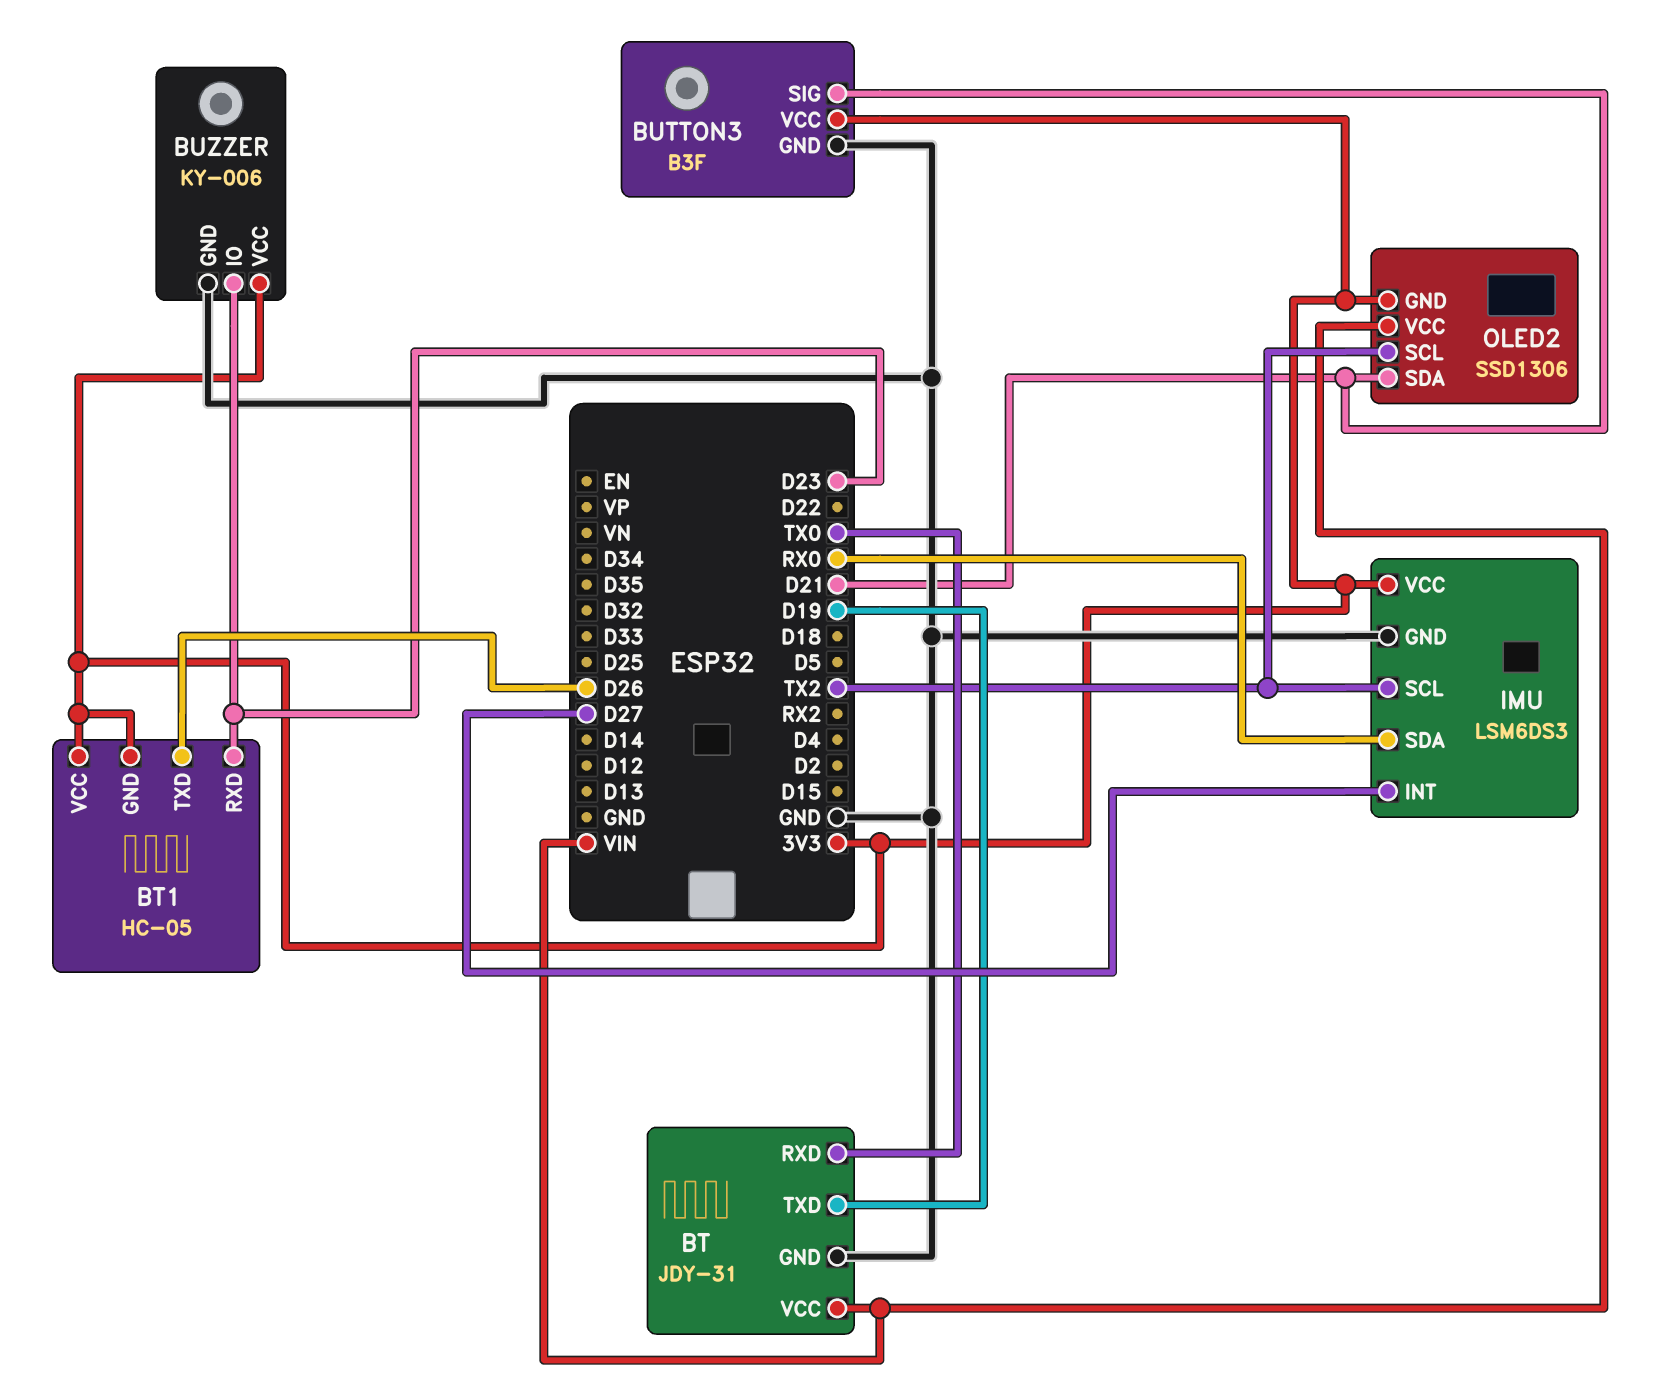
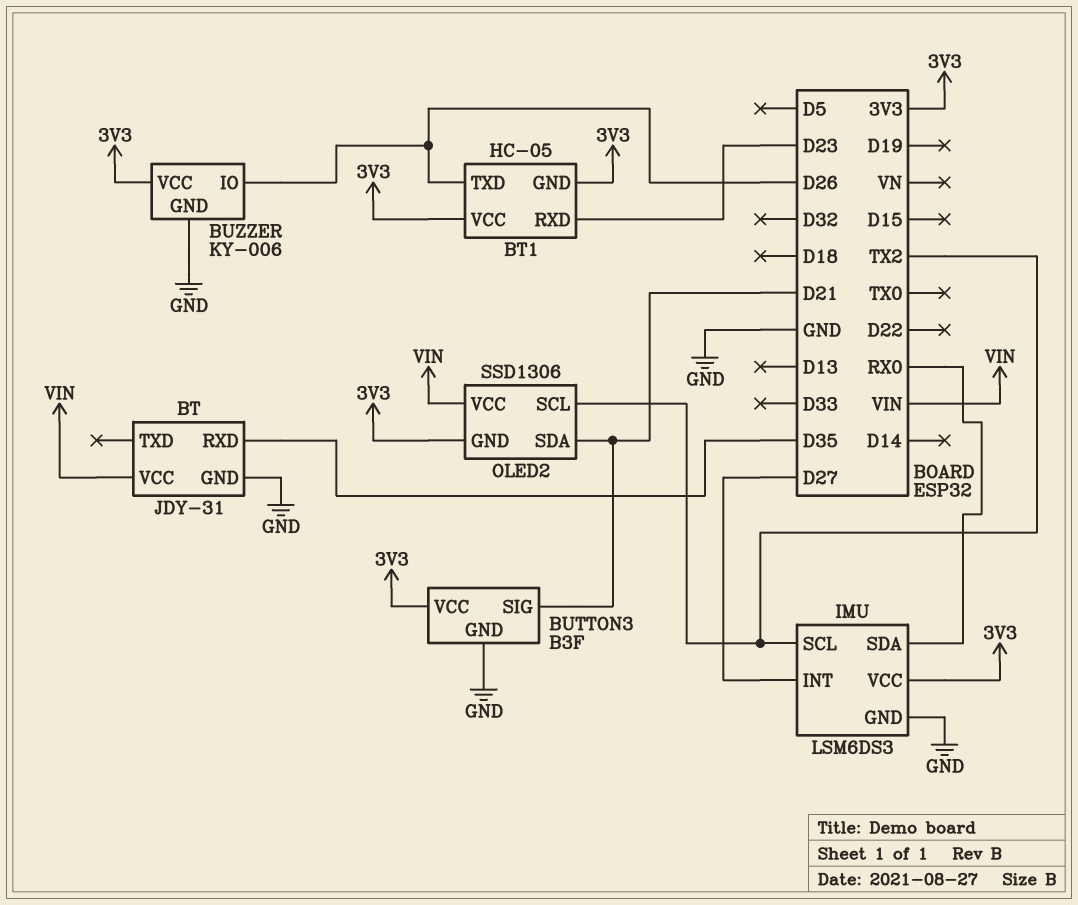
BT pin RXD: TX0 -> D35
BT pin TXD: D19 -> none
BUZZER pin IO: D23 -> D26

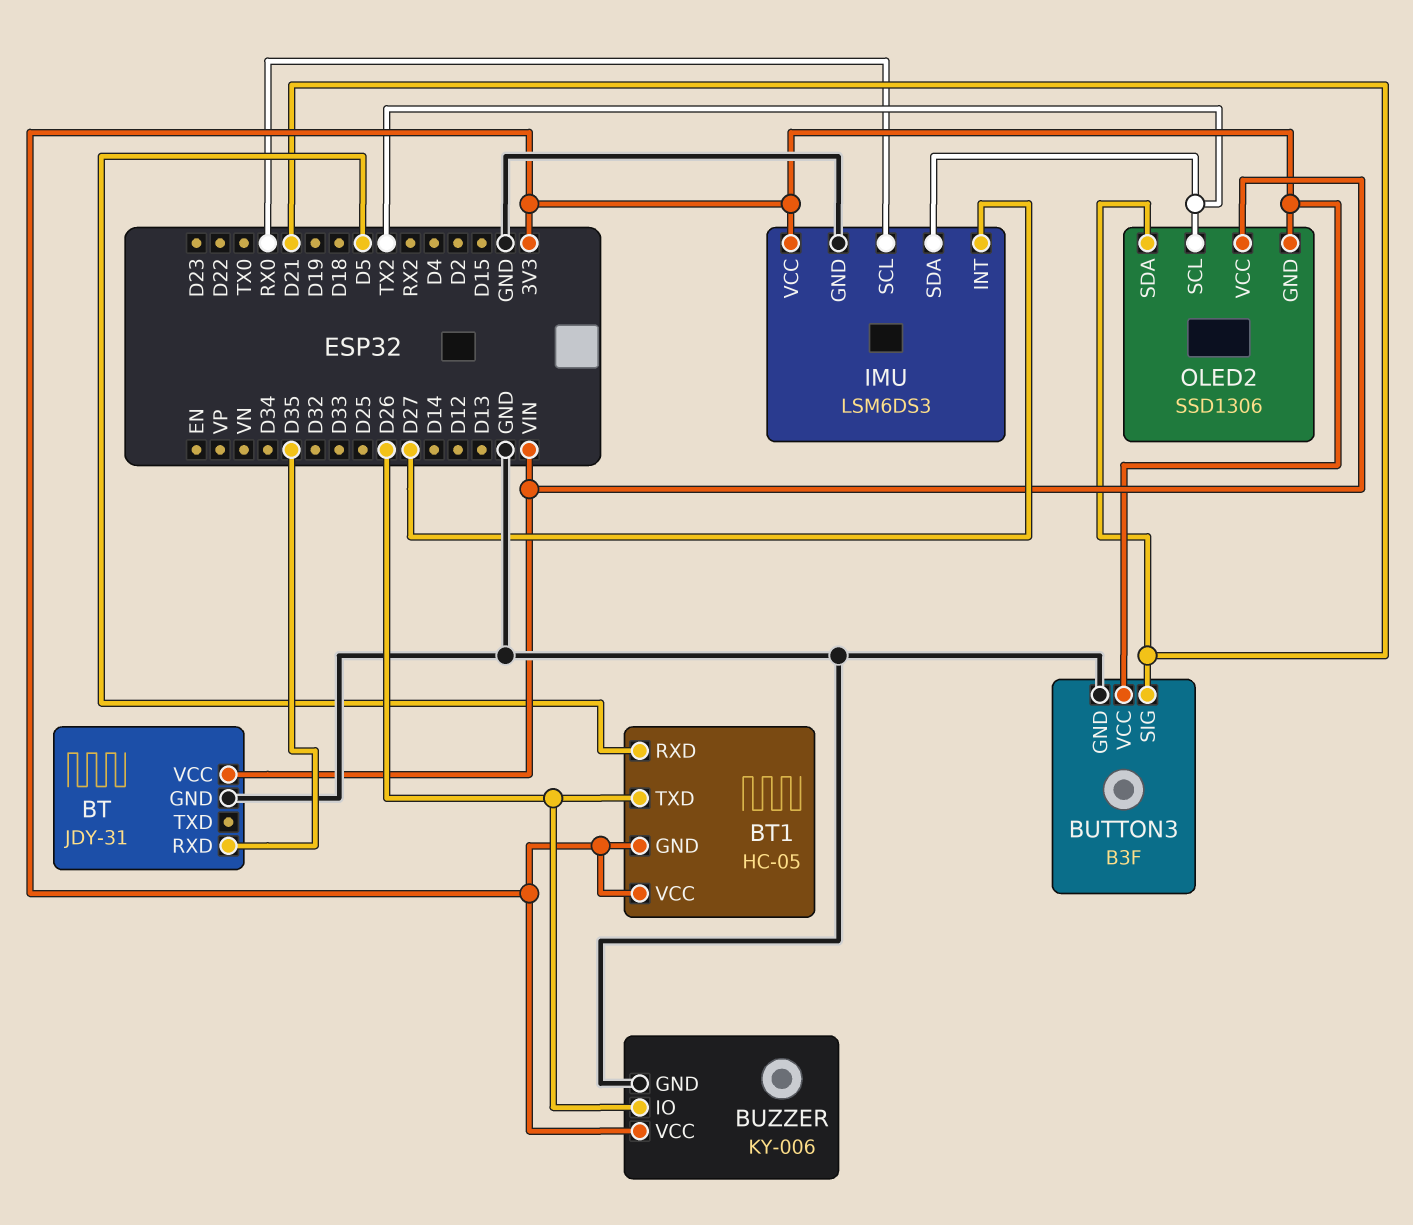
BT1 pin RXD: D23 -> D5
IMU pin SCL: TX2 -> RX0
IMU pin SDA: RX0 -> TX2

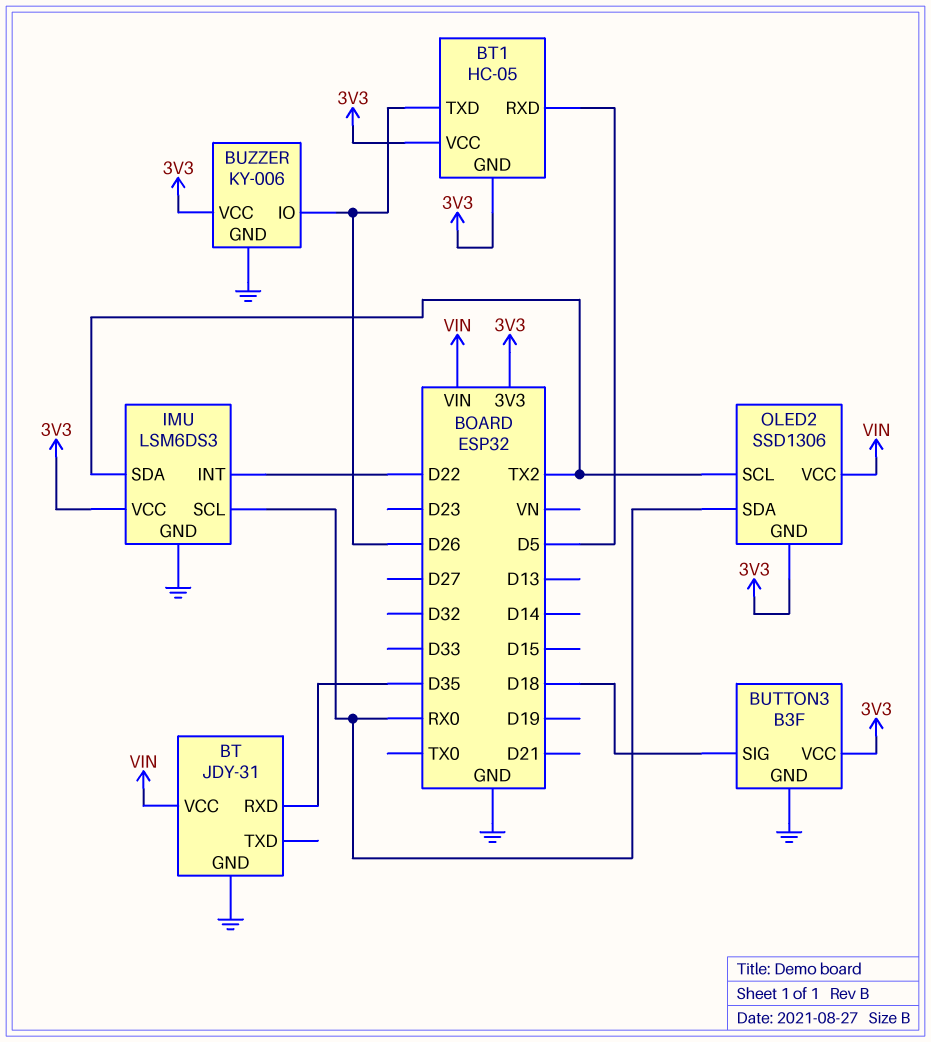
BUTTON3 pin SIG: D21 -> D18
IMU pin INT: D27 -> D22
OLED2 pin SDA: D21 -> RX0

